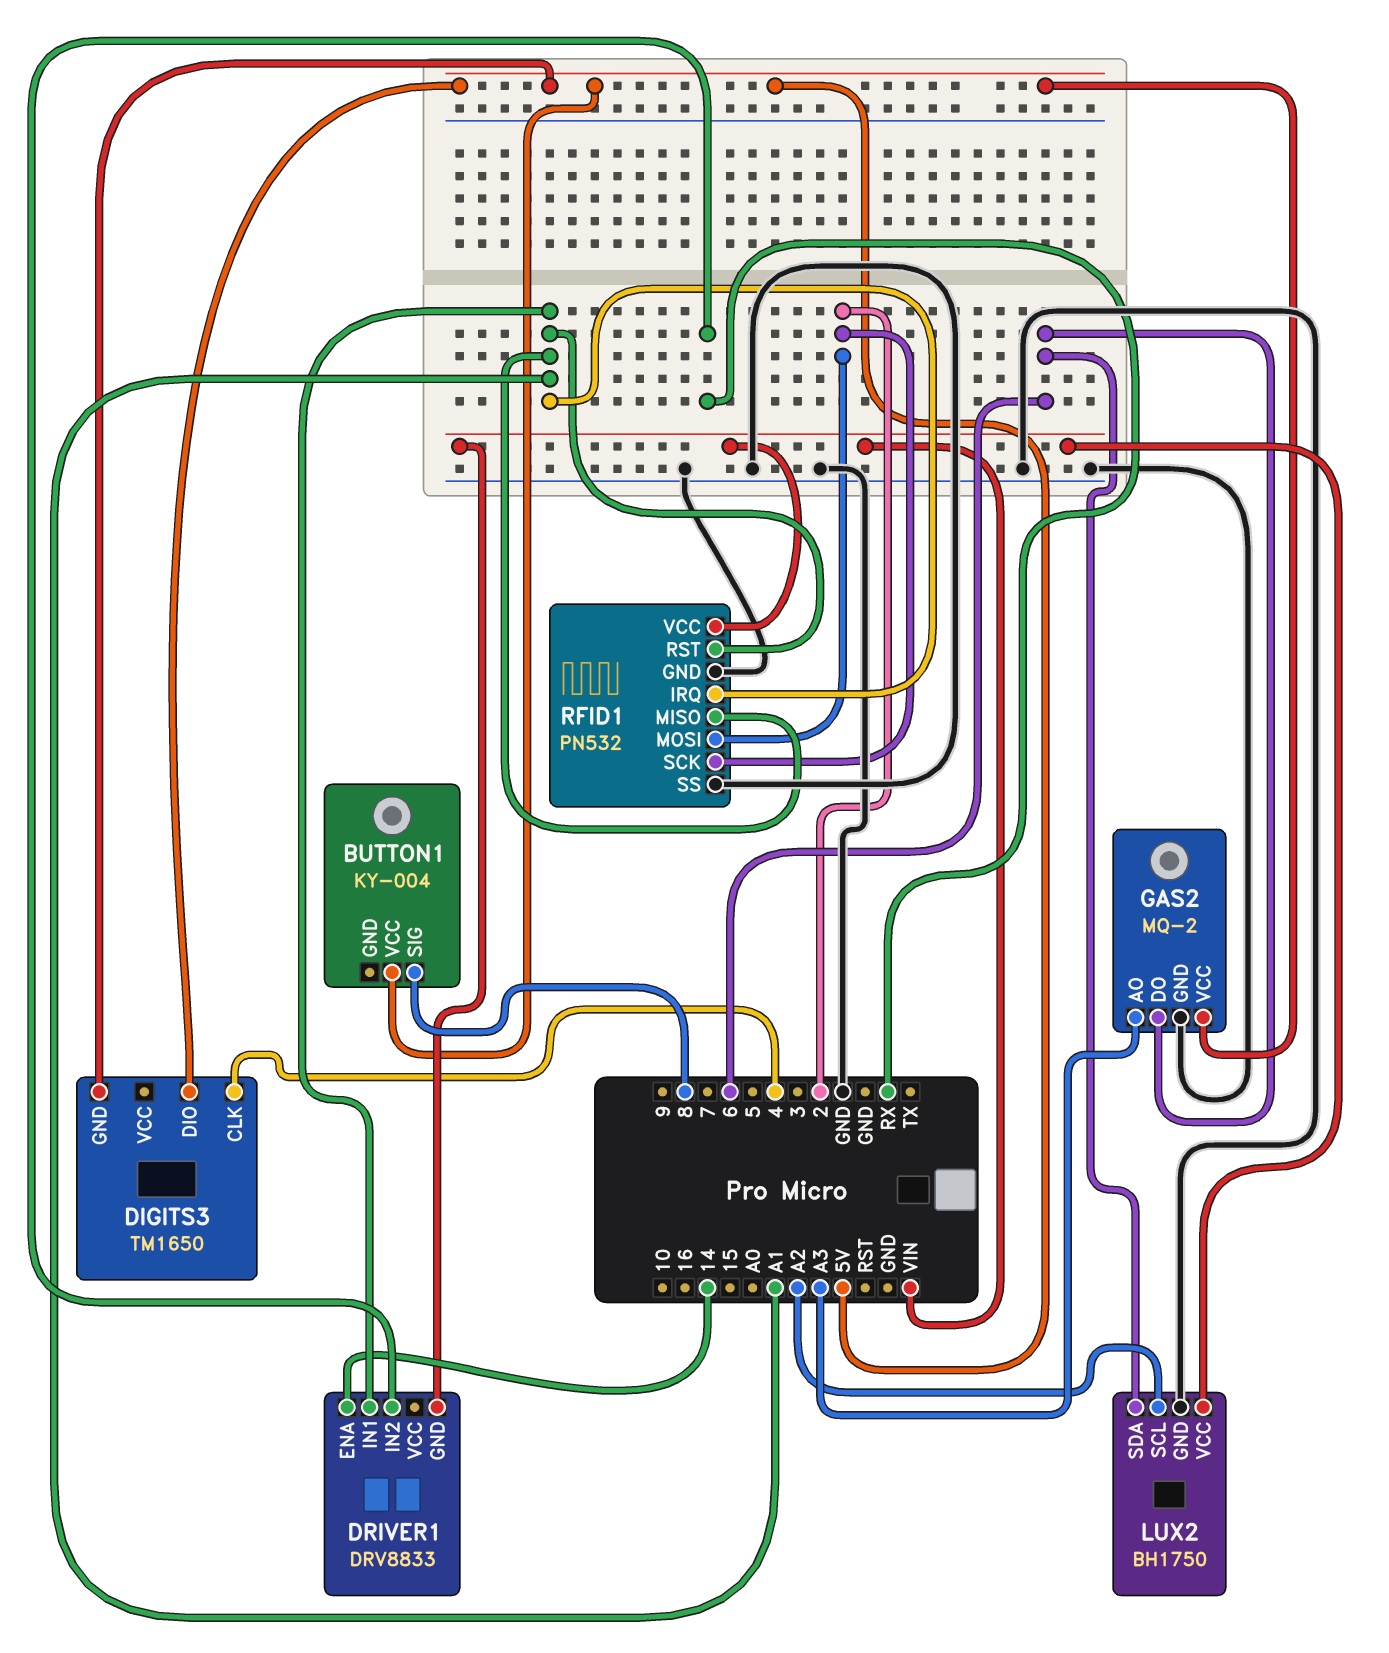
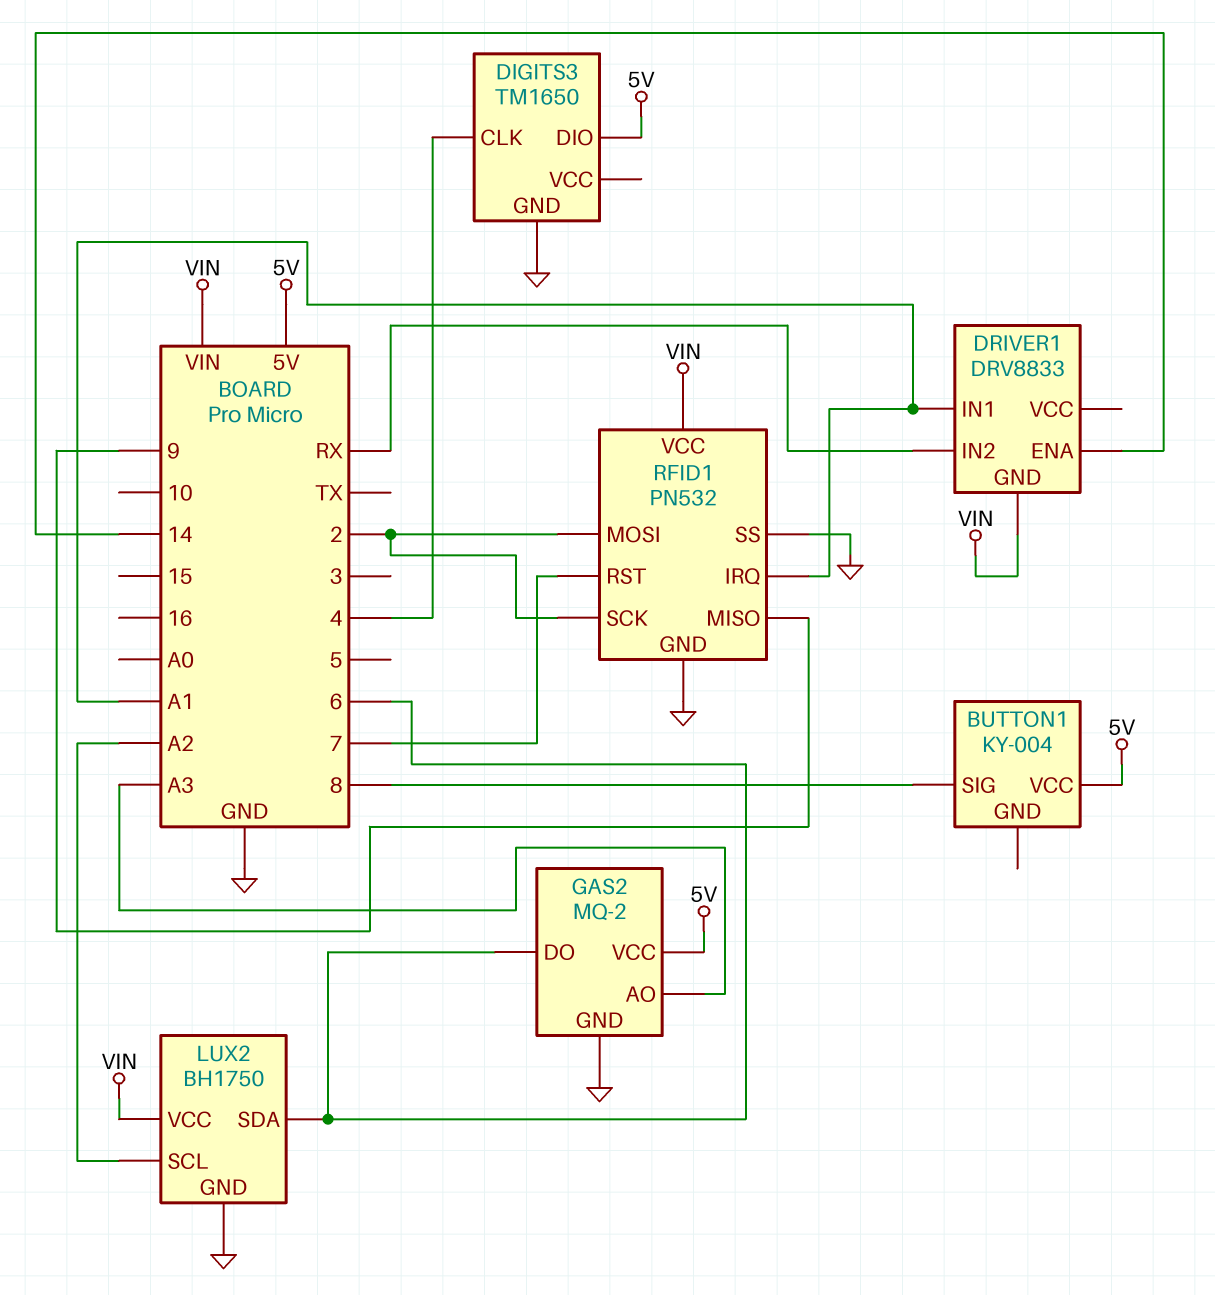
DIGITS3 pin GND: 5V -> GND
RFID1 pin MISO: A1 -> 9
RFID1 pin RST: A1 -> 7

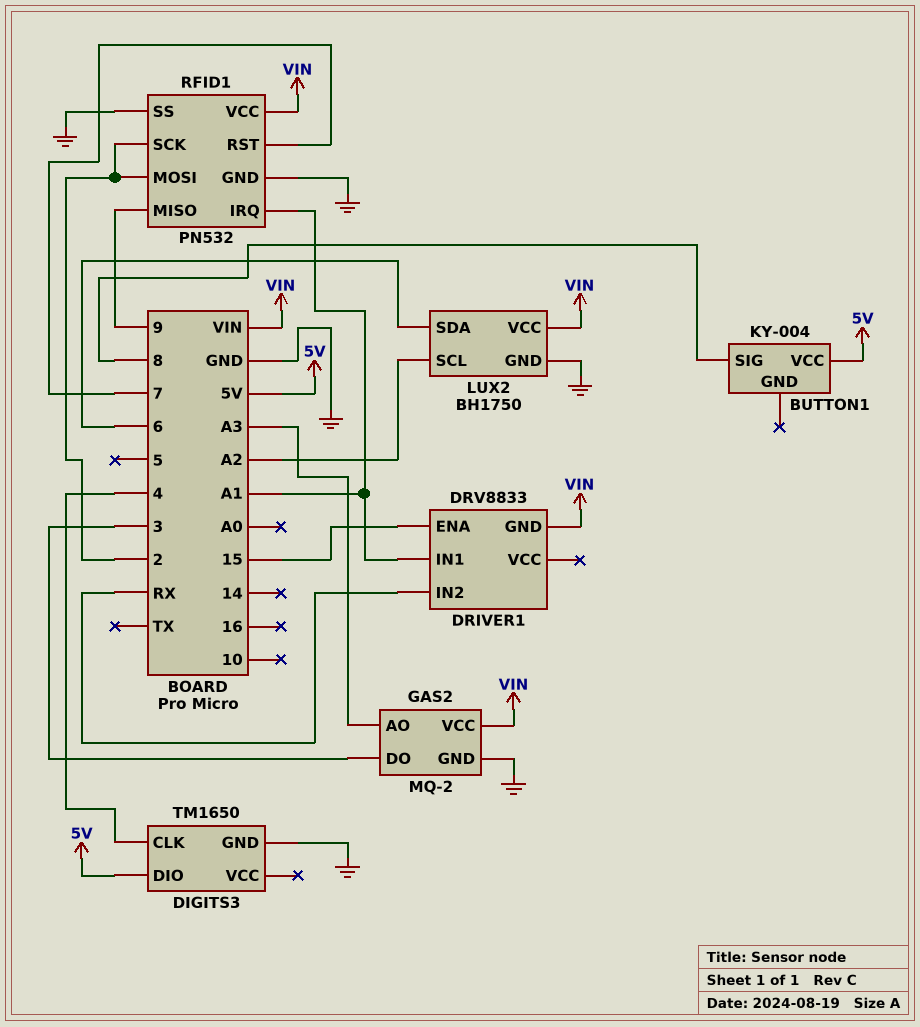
DRIVER1 pin ENA: 14 -> 15
GAS2 pin DO: 6 -> 3
GAS2 pin VCC: 5V -> VIN

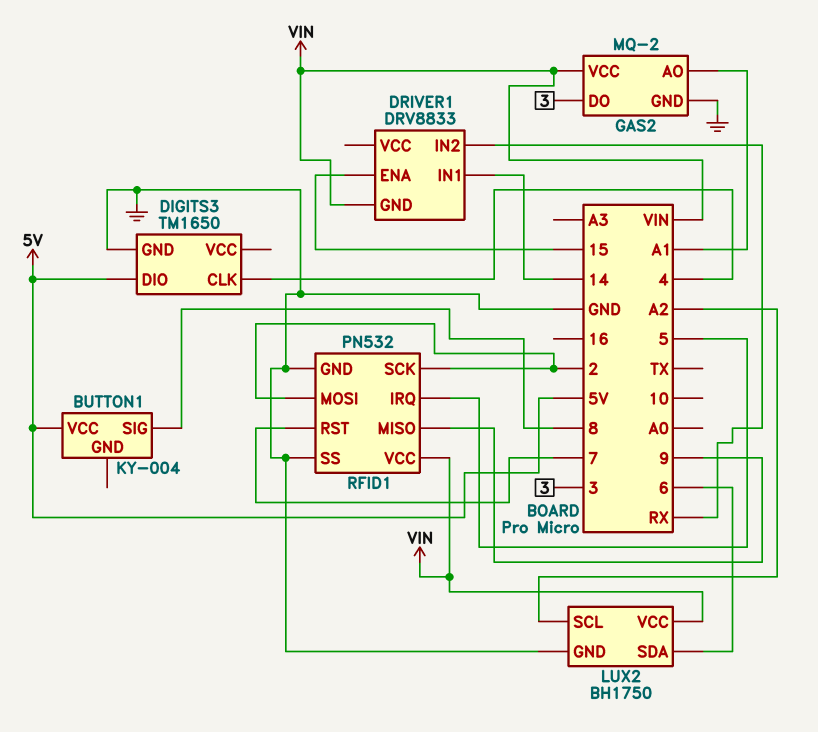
DRIVER1 pin IN1: A1 -> 14
GAS2 pin AO: A3 -> A1
RFID1 pin IRQ: A1 -> 5

